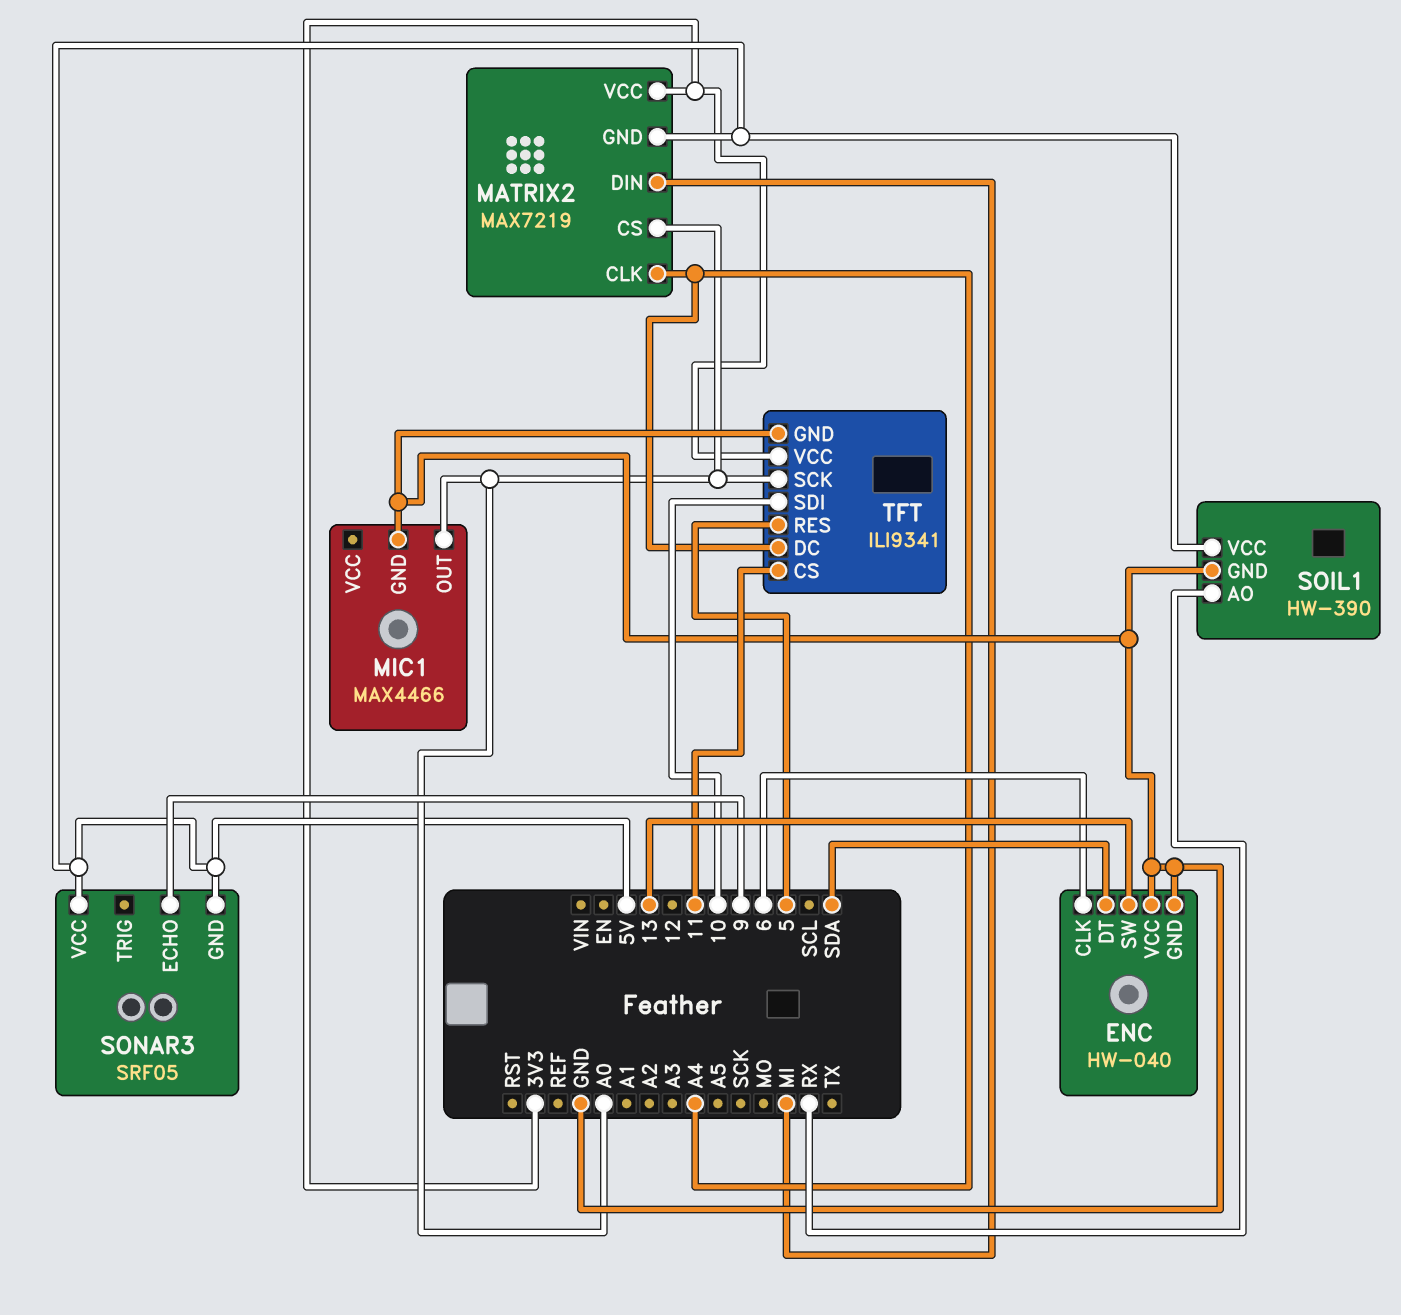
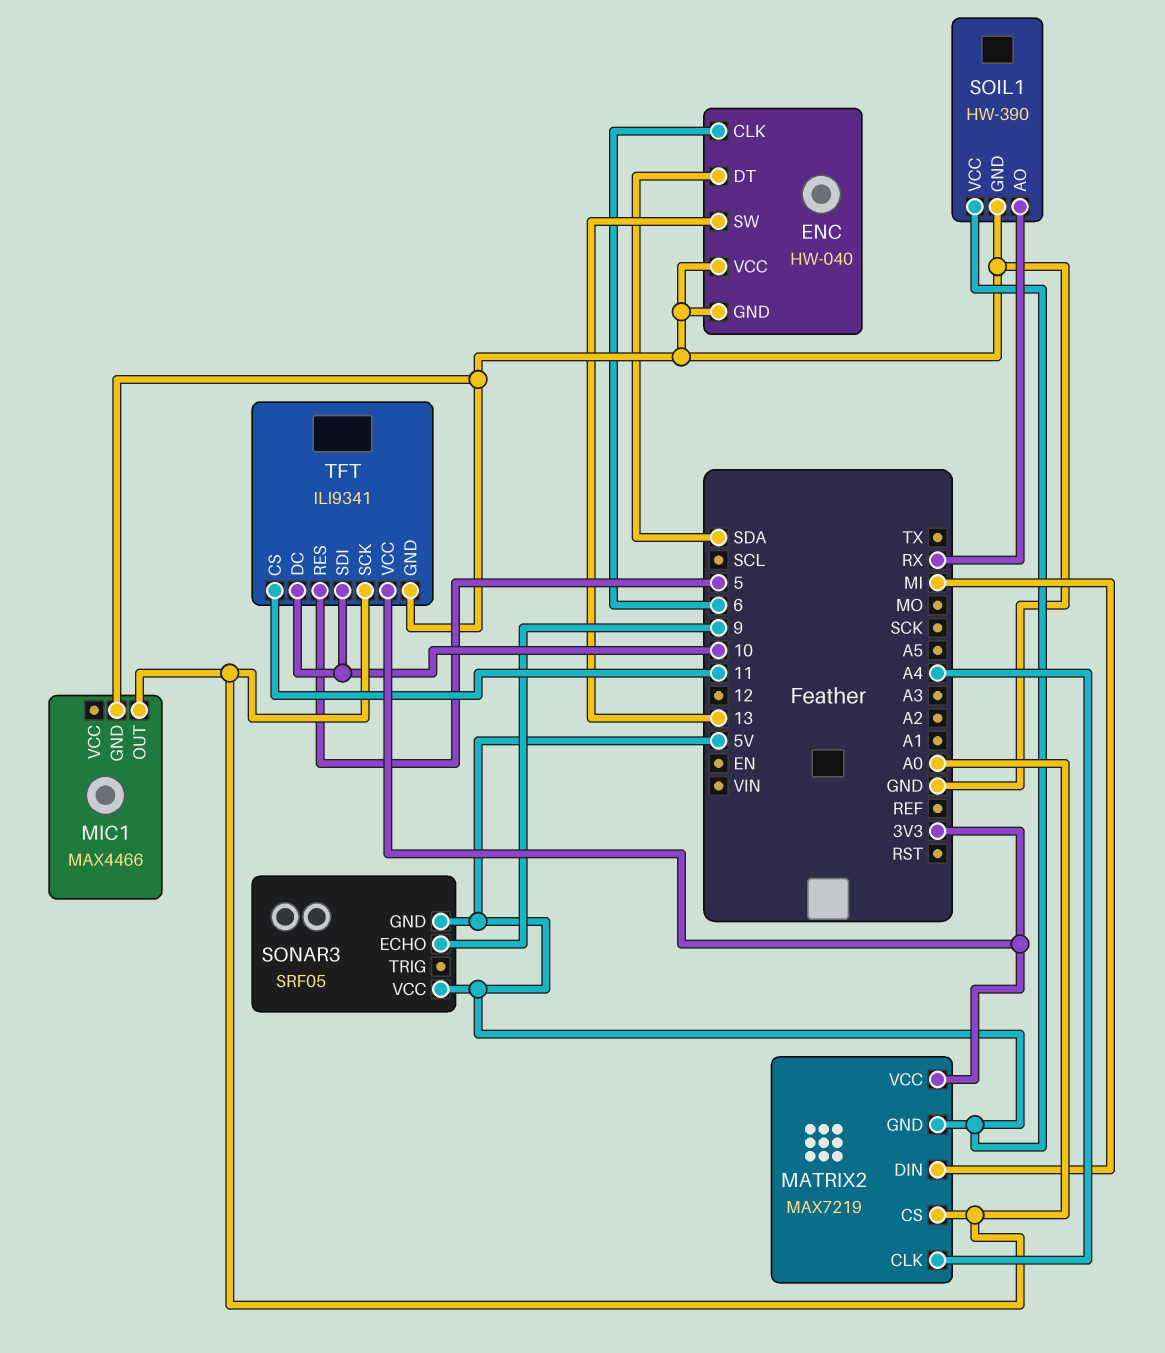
TFT pin DC: A4 -> 10

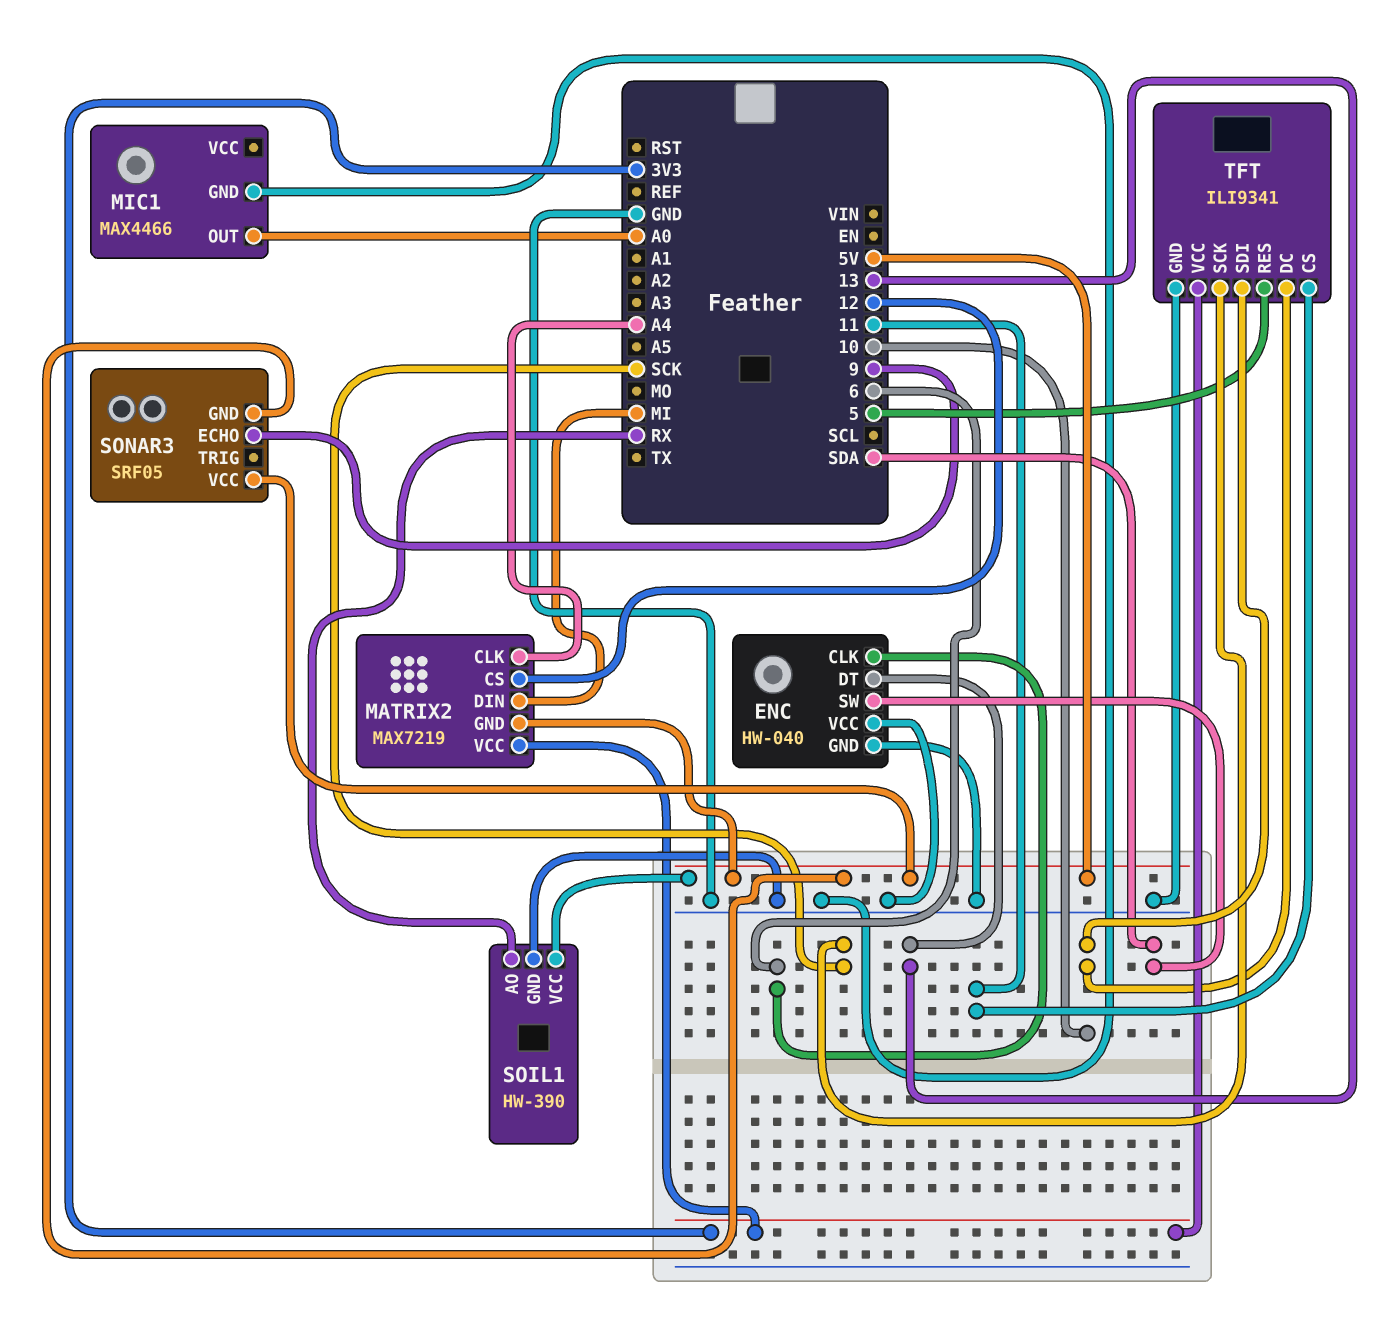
ENC pin DT: SDA -> 13
ENC pin SW: 13 -> SDA
MATRIX2 pin CS: A0 -> 12
TFT pin SCK: A0 -> SCK

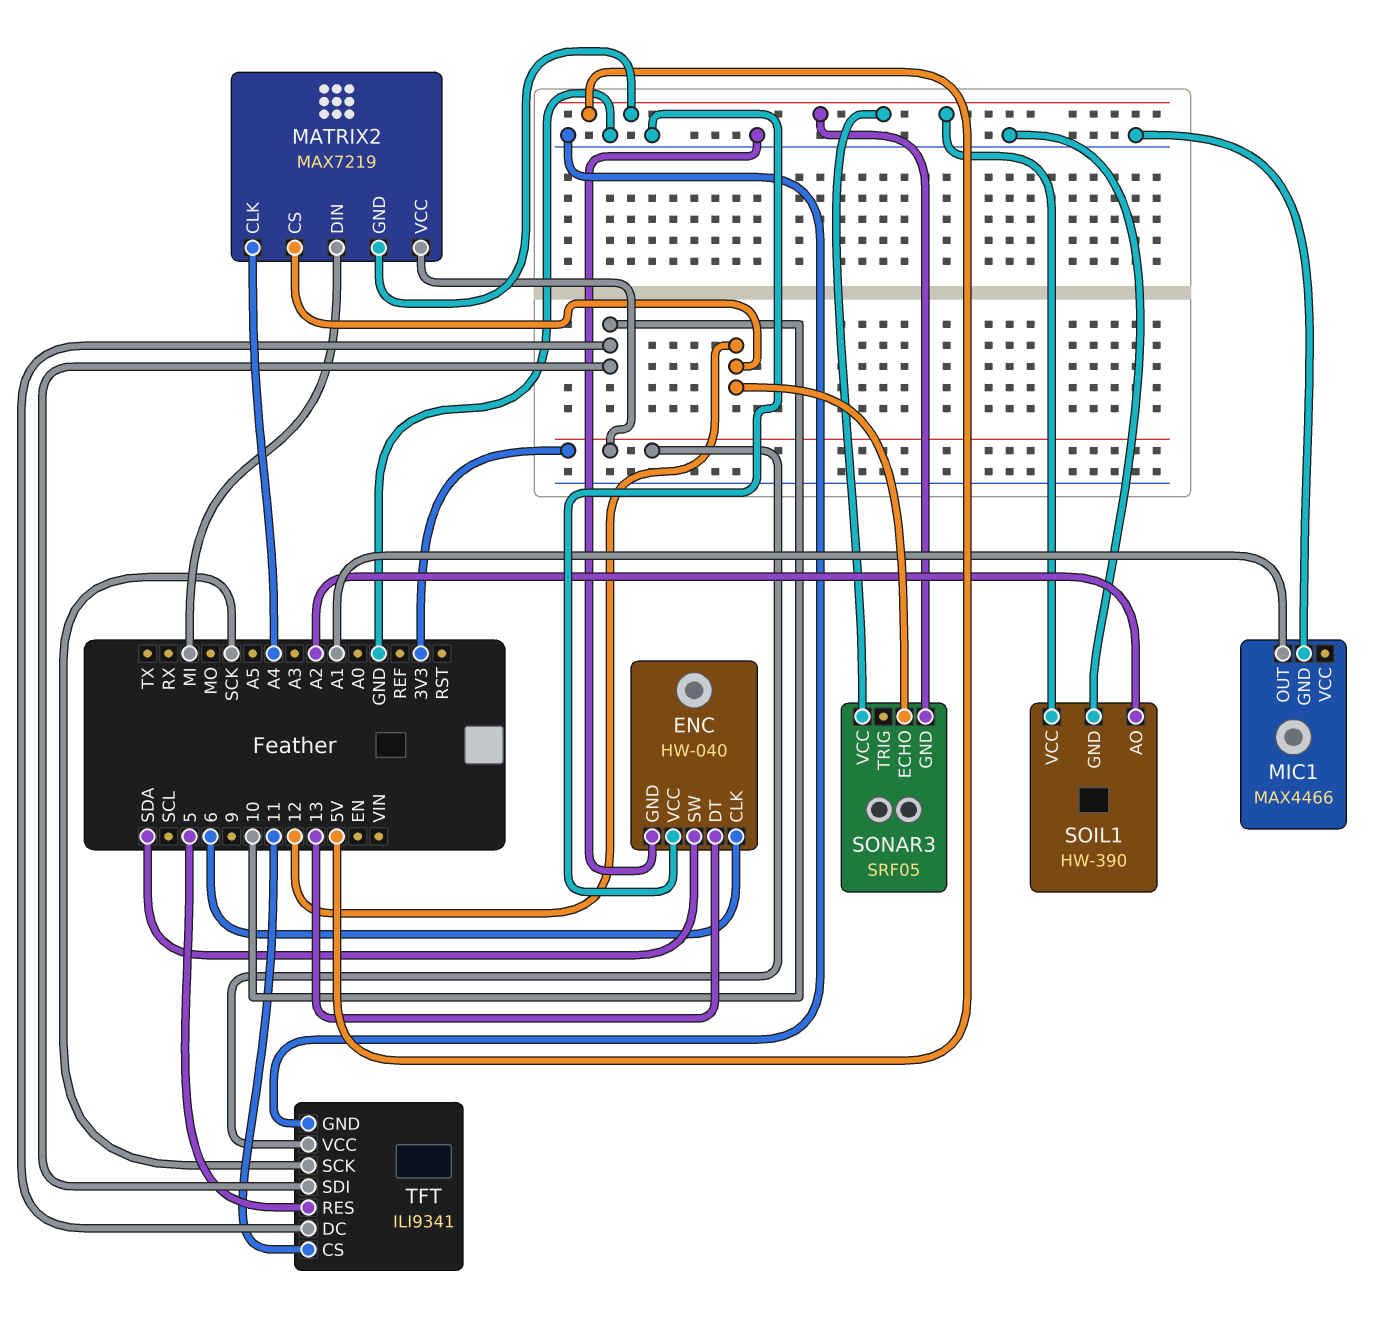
MIC1 pin OUT: A0 -> A1
SOIL1 pin AO: RX -> A2
SONAR3 pin ECHO: 9 -> 12

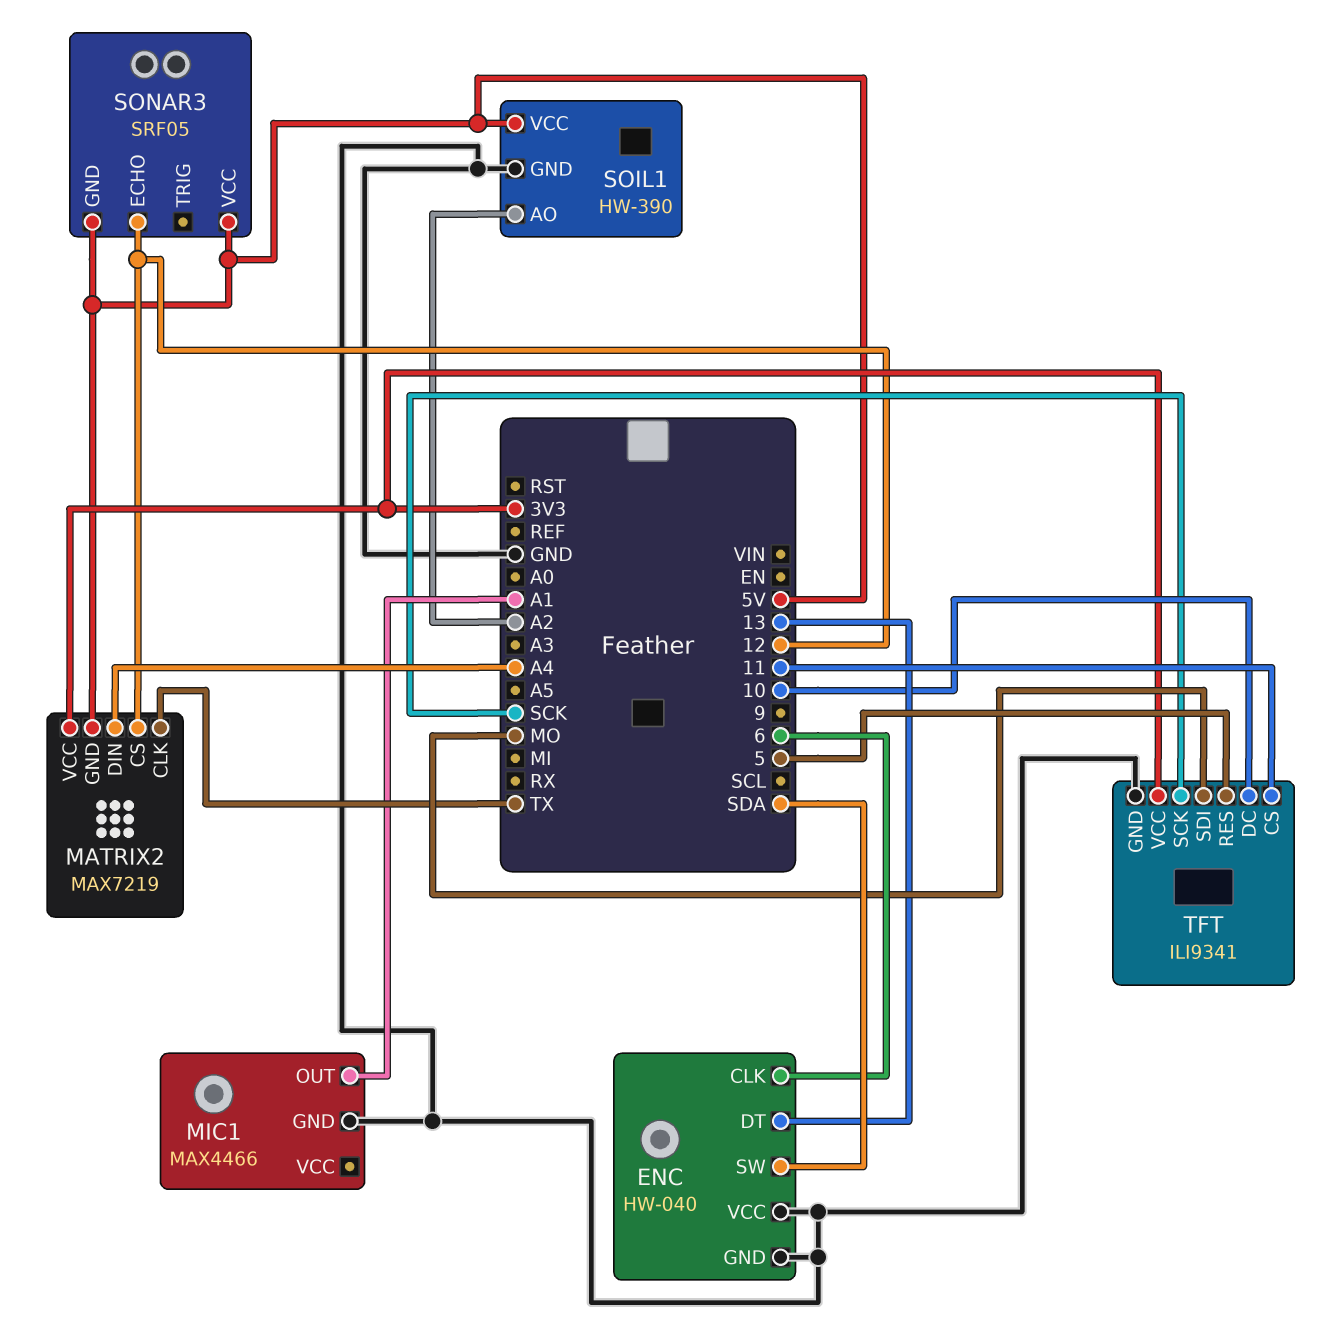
MATRIX2 pin CLK: A4 -> TX
MATRIX2 pin DIN: MI -> A4
TFT pin SDI: 10 -> MO

